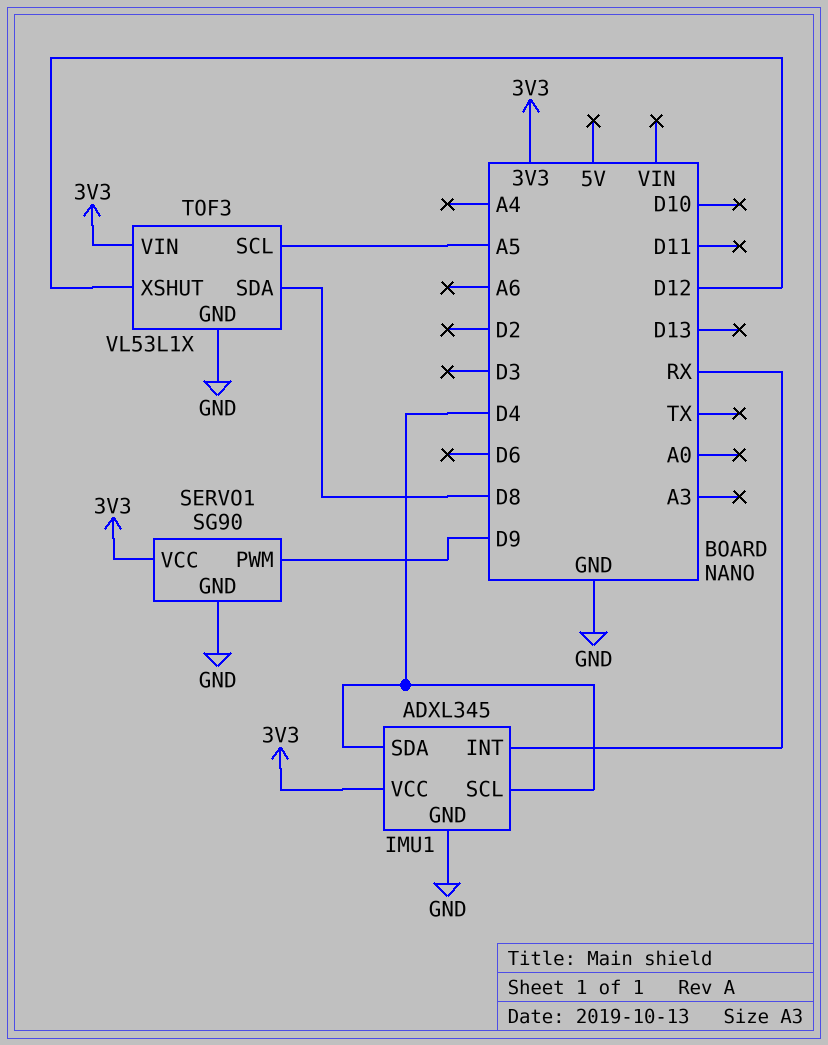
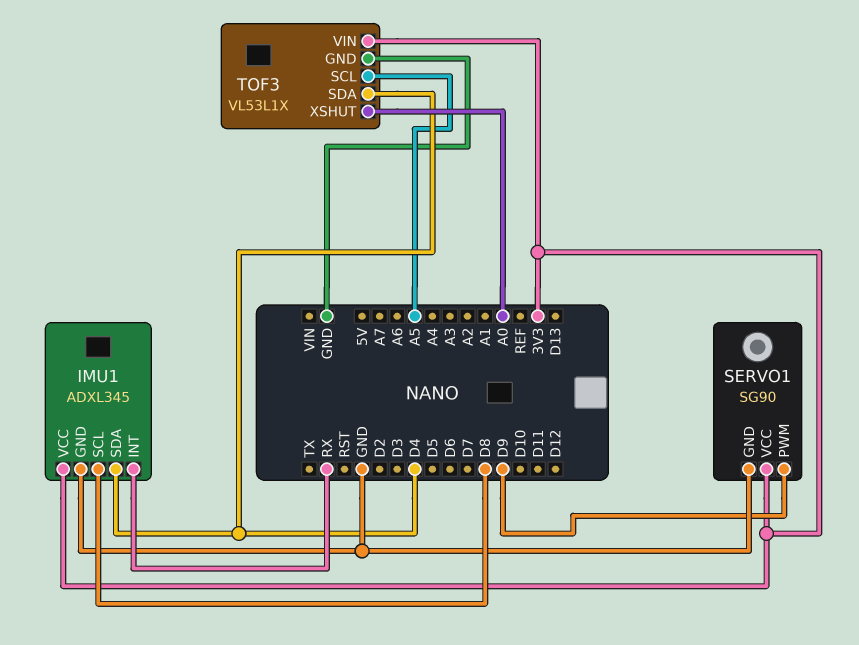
IMU1 pin SCL: D4 -> D8
TOF3 pin SDA: D8 -> D4
TOF3 pin XSHUT: D12 -> A0

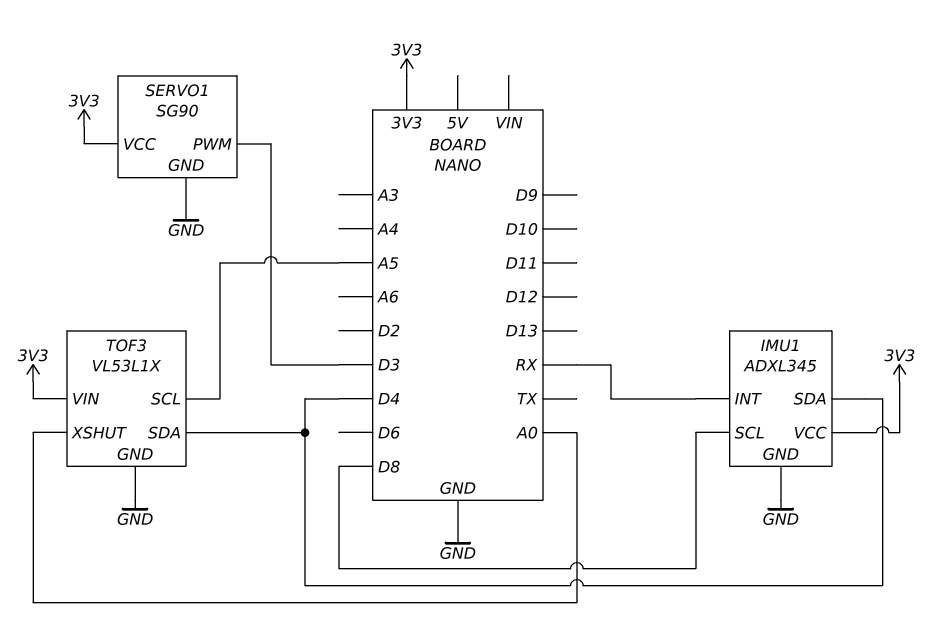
SERVO1 pin PWM: D9 -> D3

